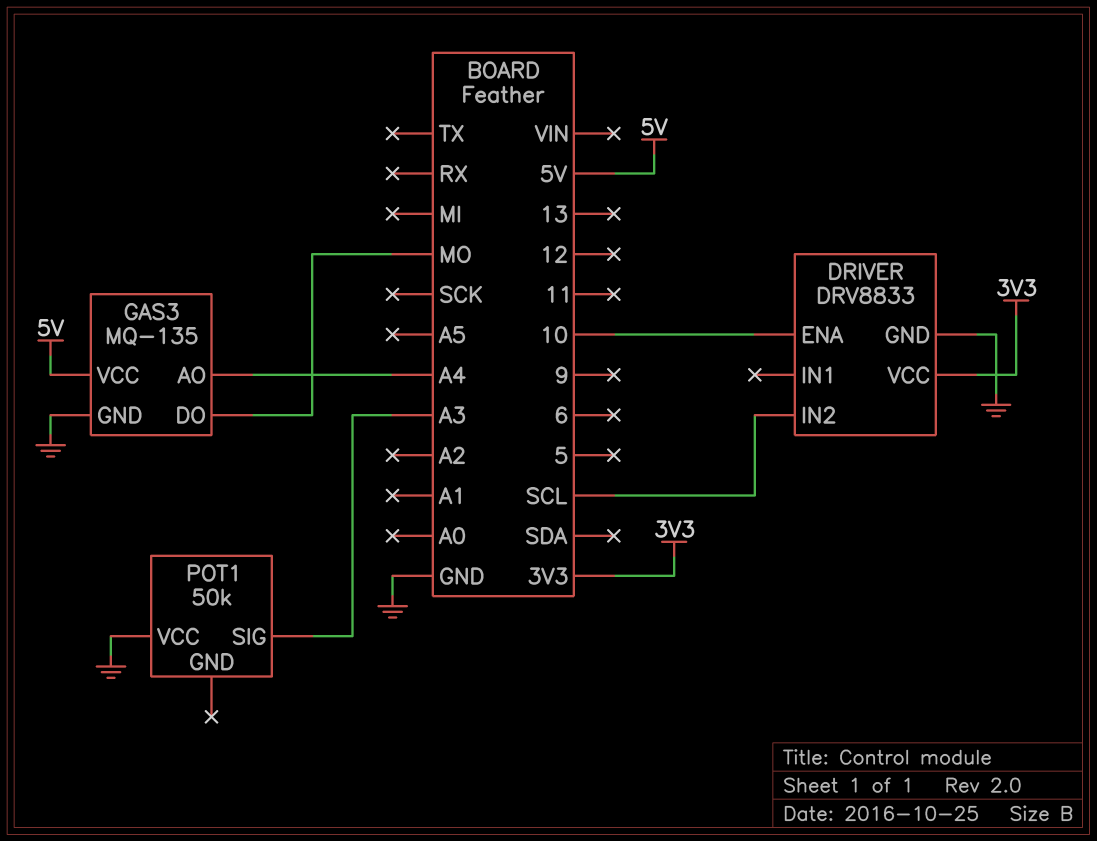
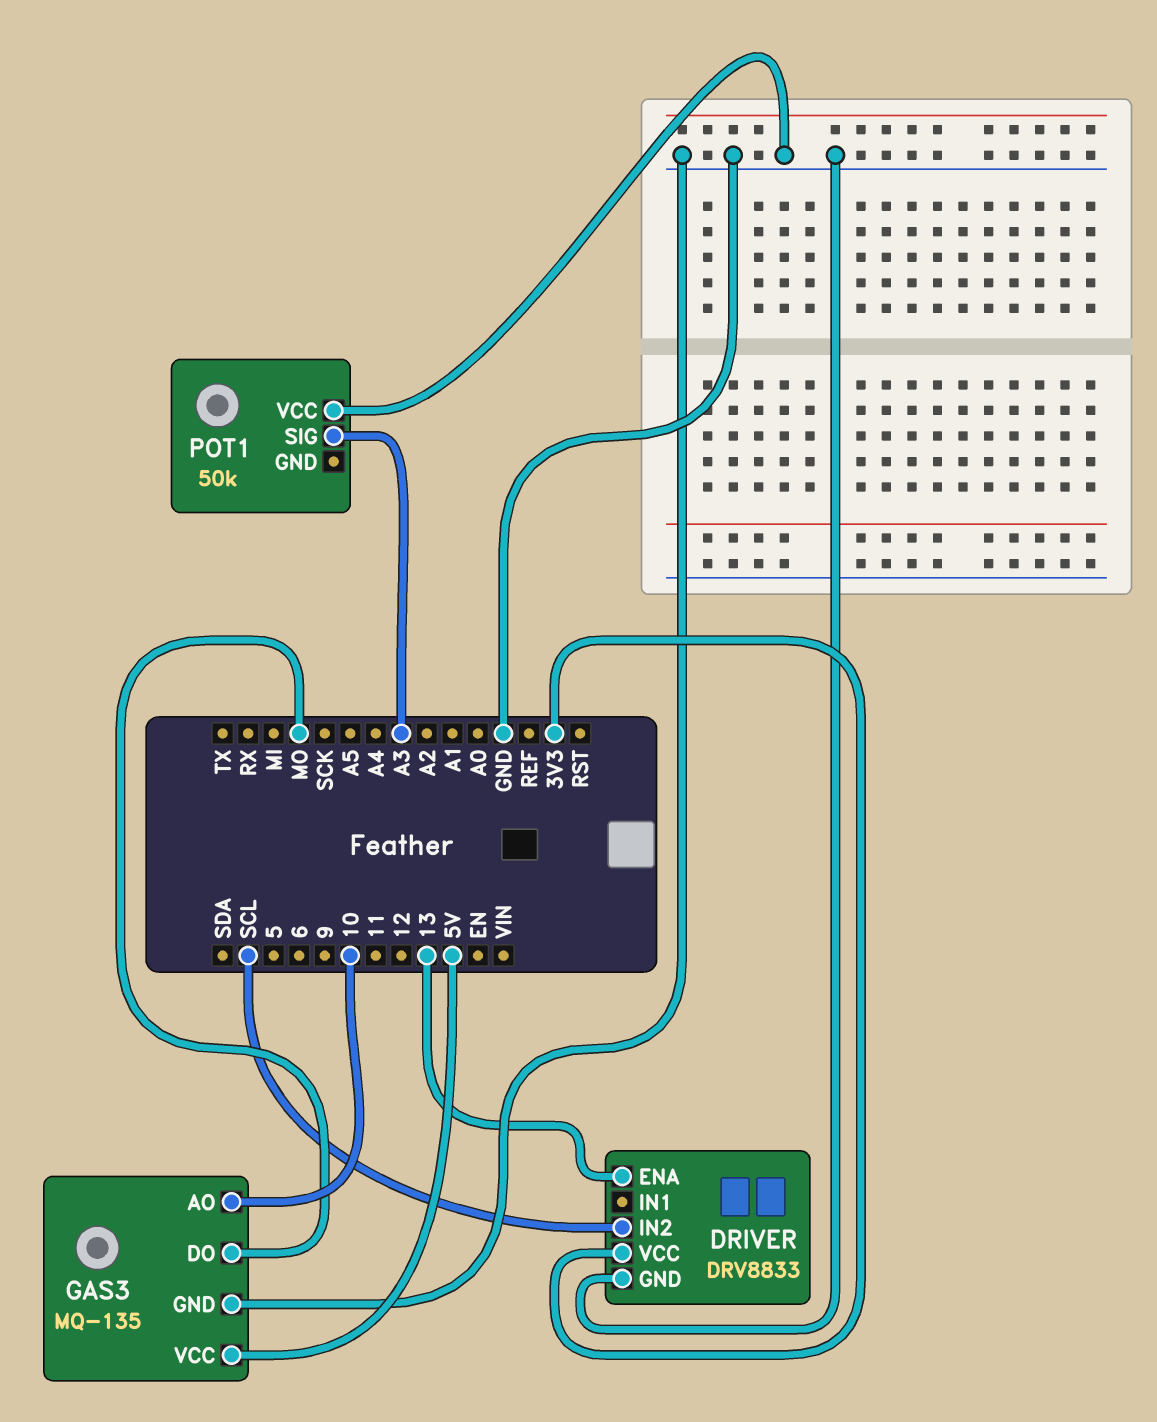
DRIVER pin ENA: 10 -> 13
GAS3 pin AO: A4 -> 10

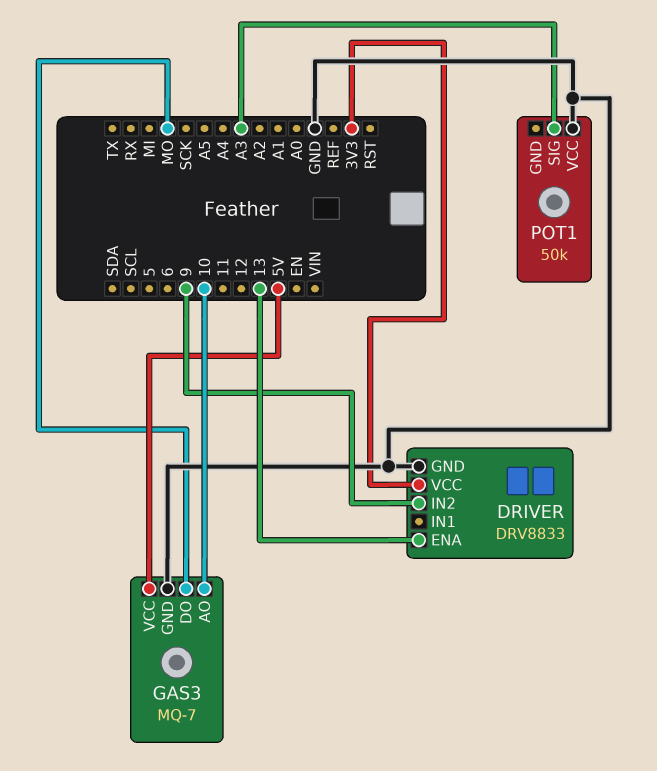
DRIVER pin IN2: SCL -> 9
GAS3: MQ-135 -> MQ-7

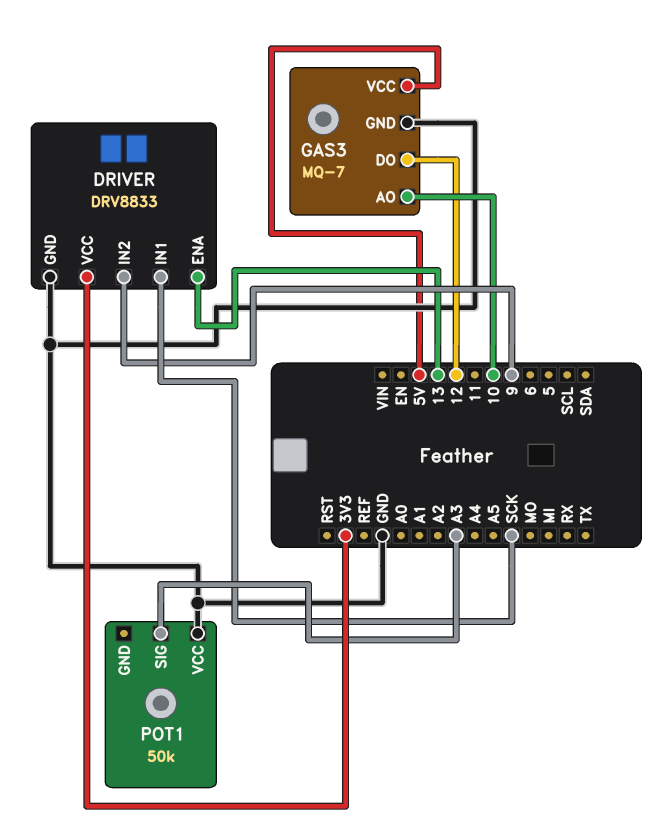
DRIVER pin IN1: none -> SCK
GAS3 pin DO: MO -> 12

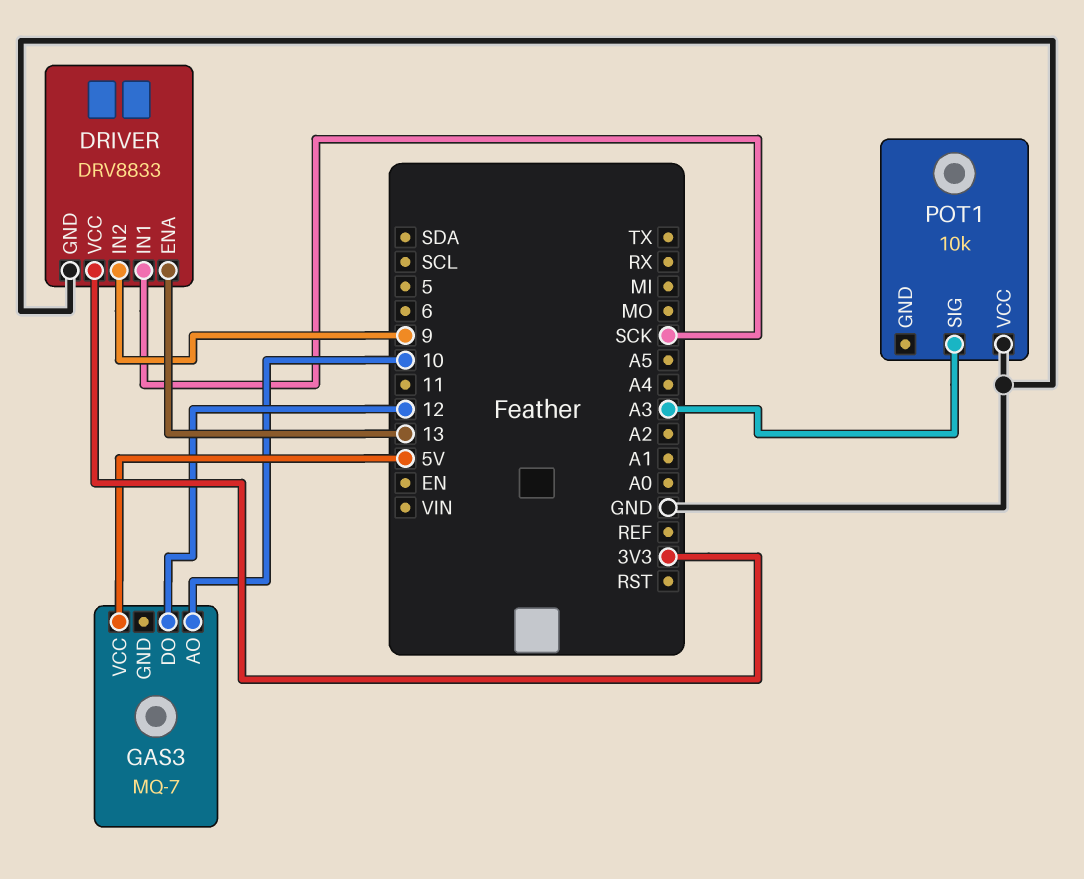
GAS3 pin GND: GND -> none
POT1: 50k -> 10k

